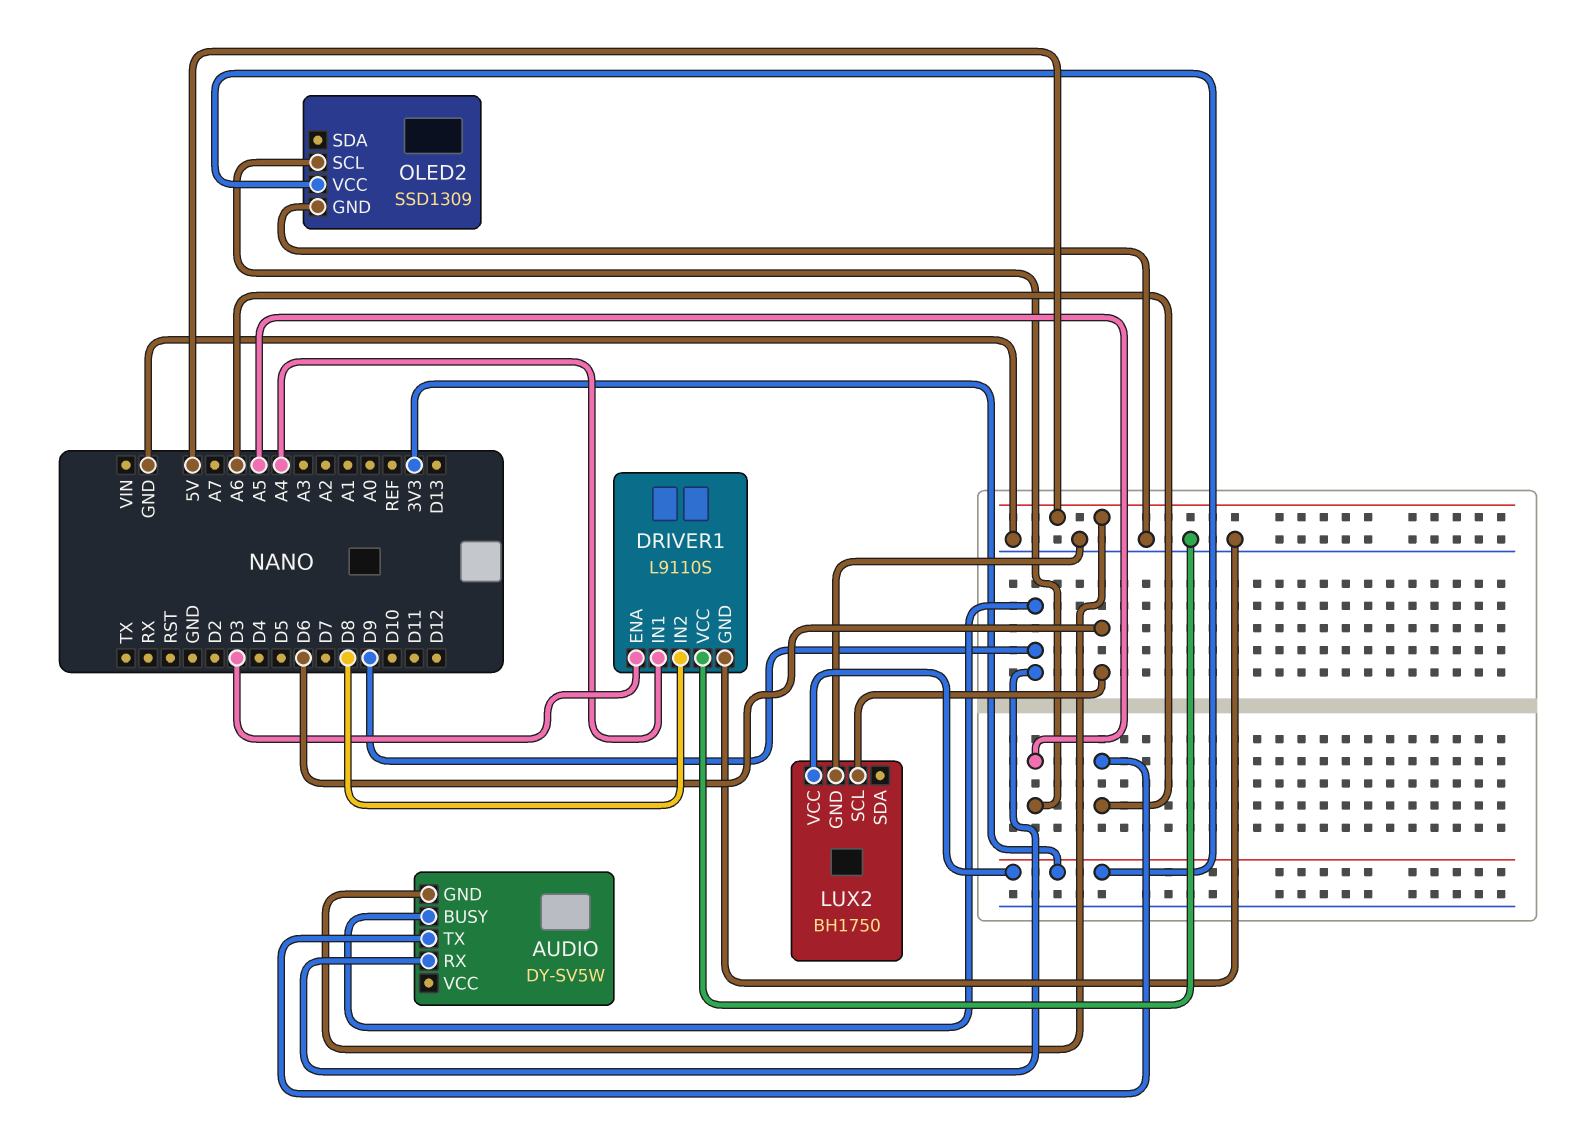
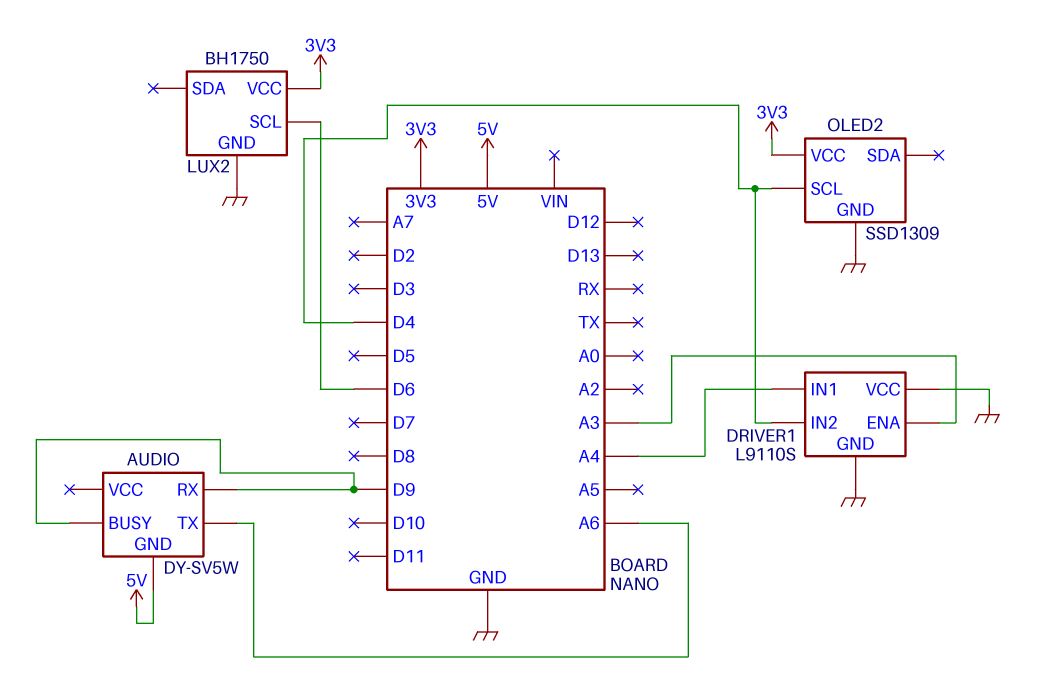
DRIVER1 pin ENA: D3 -> A3
DRIVER1 pin IN2: D8 -> D4
OLED2 pin SCL: A5 -> D4

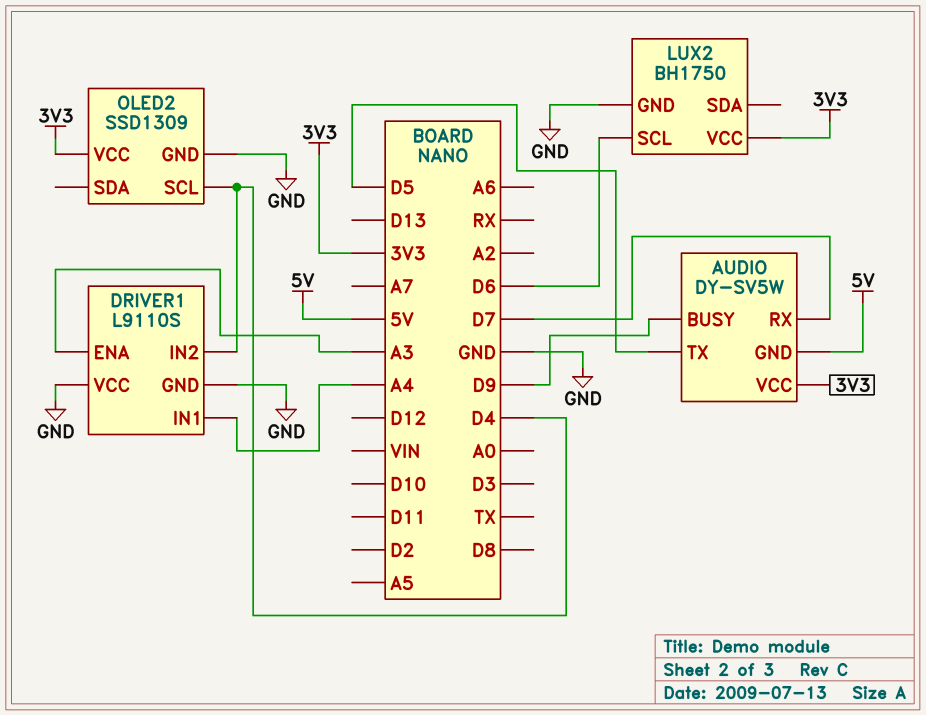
AUDIO pin RX: D9 -> D7
AUDIO pin TX: A6 -> D5
AUDIO pin VCC: none -> 3V3

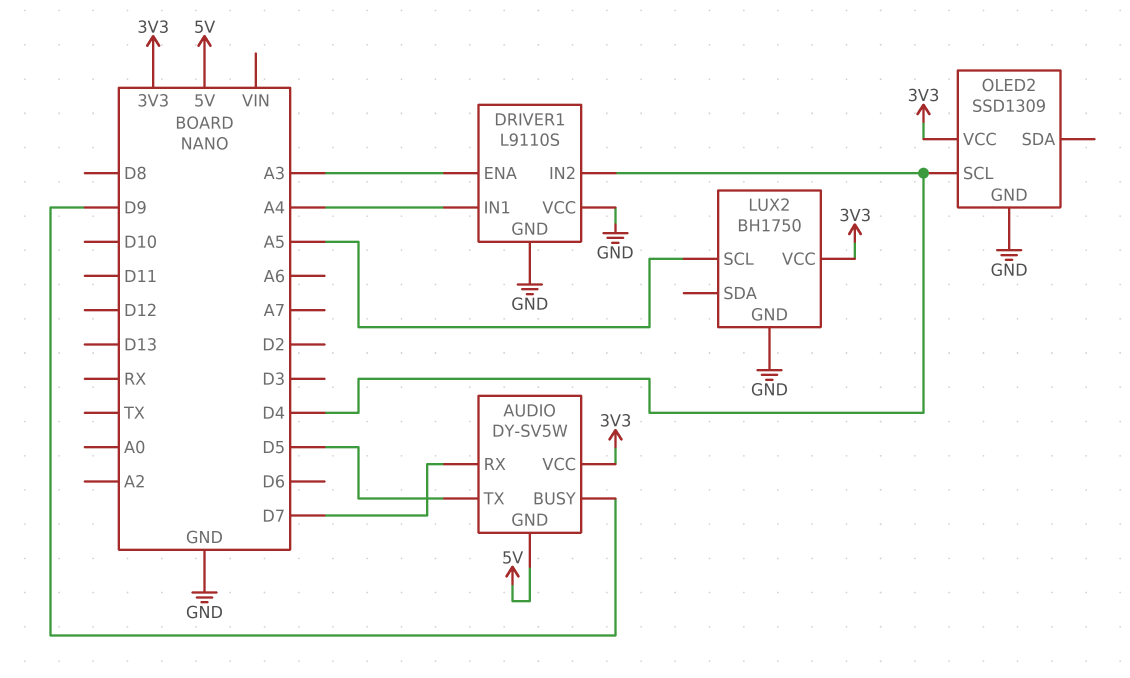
LUX2 pin SCL: D6 -> A5

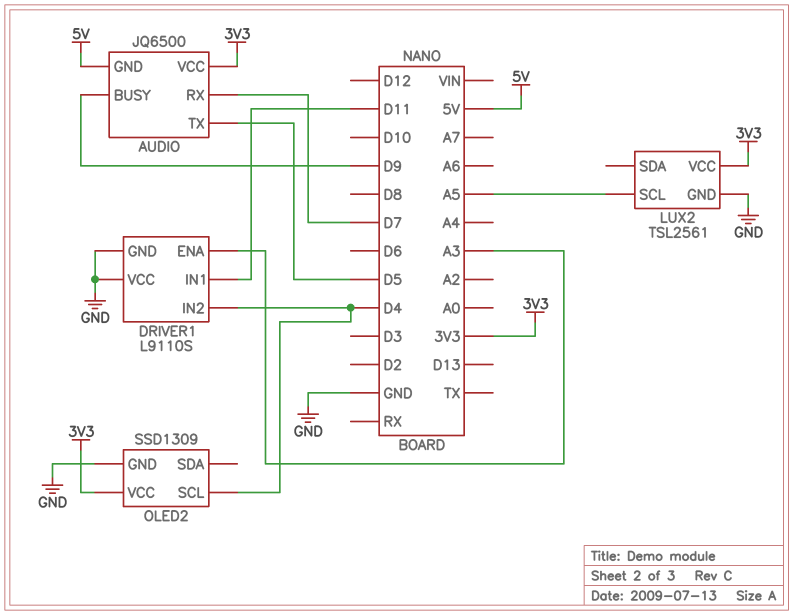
AUDIO: DY-SV5W -> JQ6500
DRIVER1 pin IN1: A4 -> D11
LUX2: BH1750 -> TSL2561

